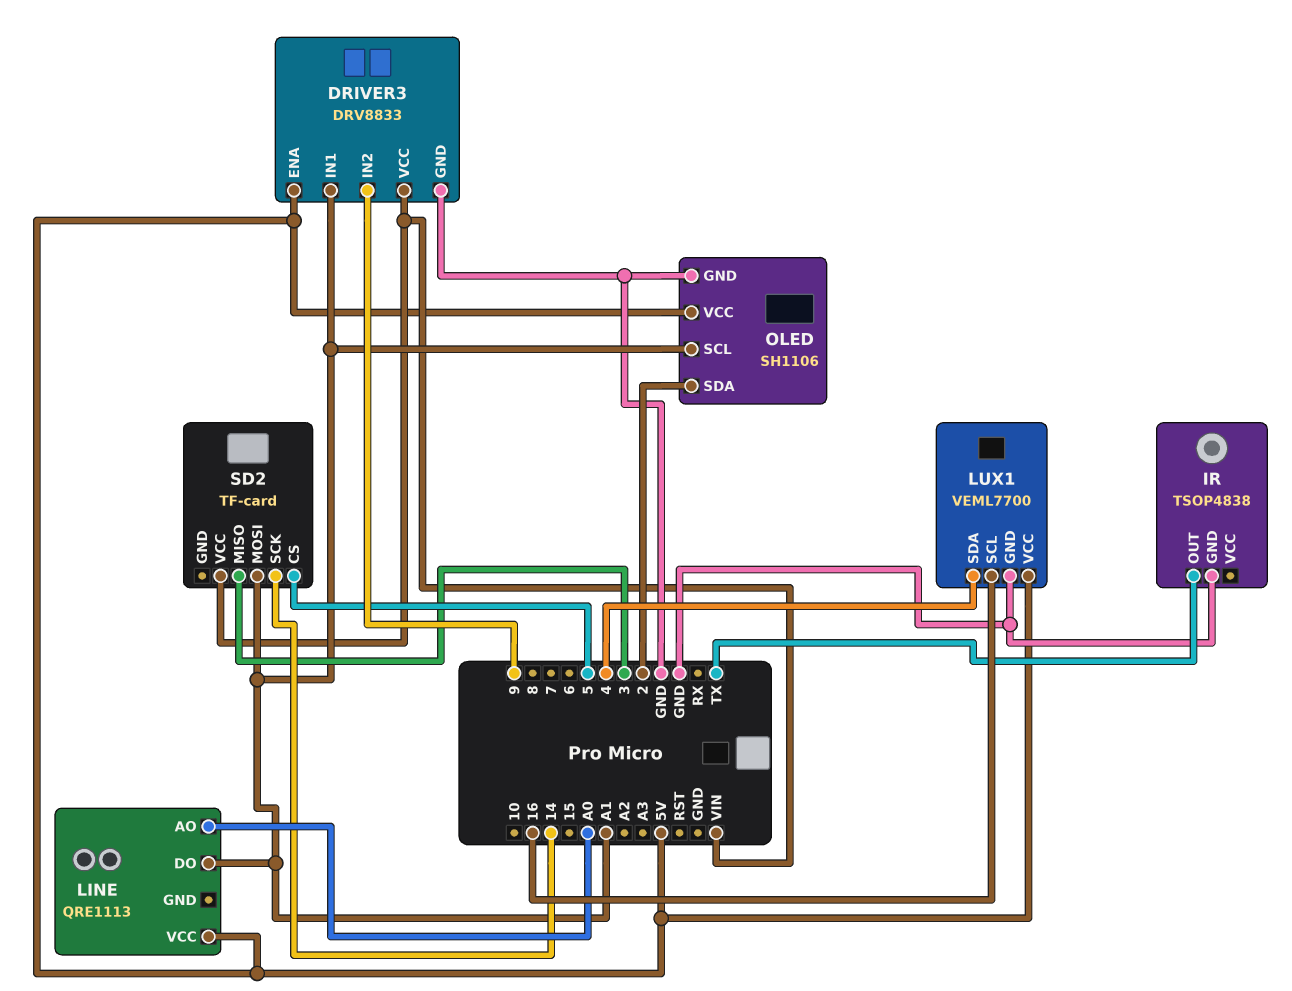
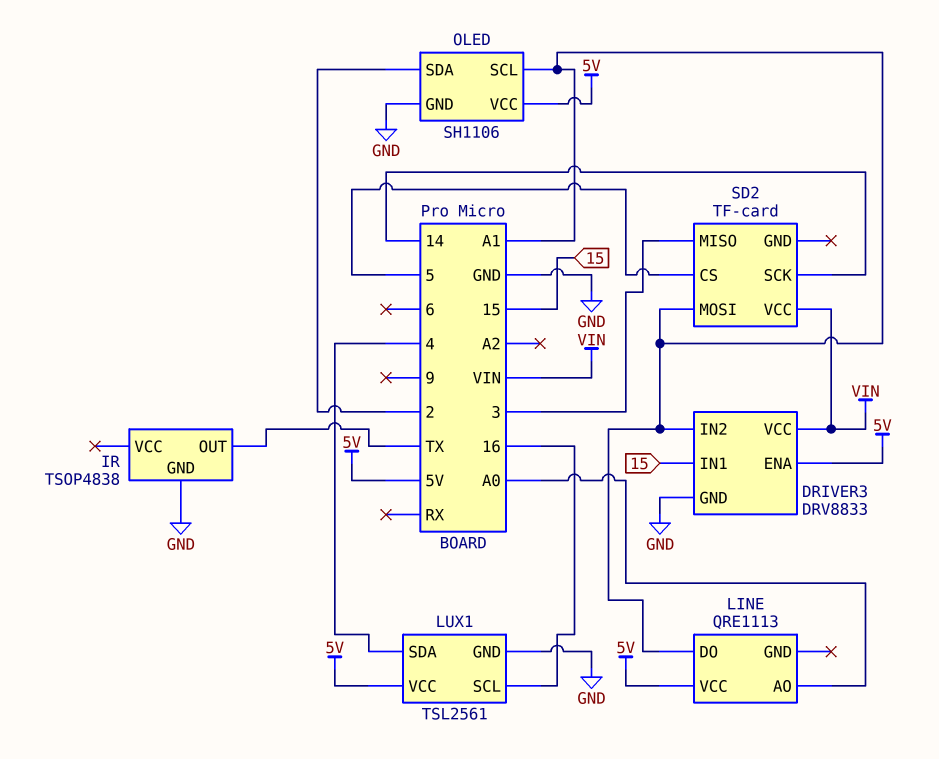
DRIVER3 pin IN1: A1 -> 15
DRIVER3 pin IN2: 9 -> A1
LUX1: VEML7700 -> TSL2561

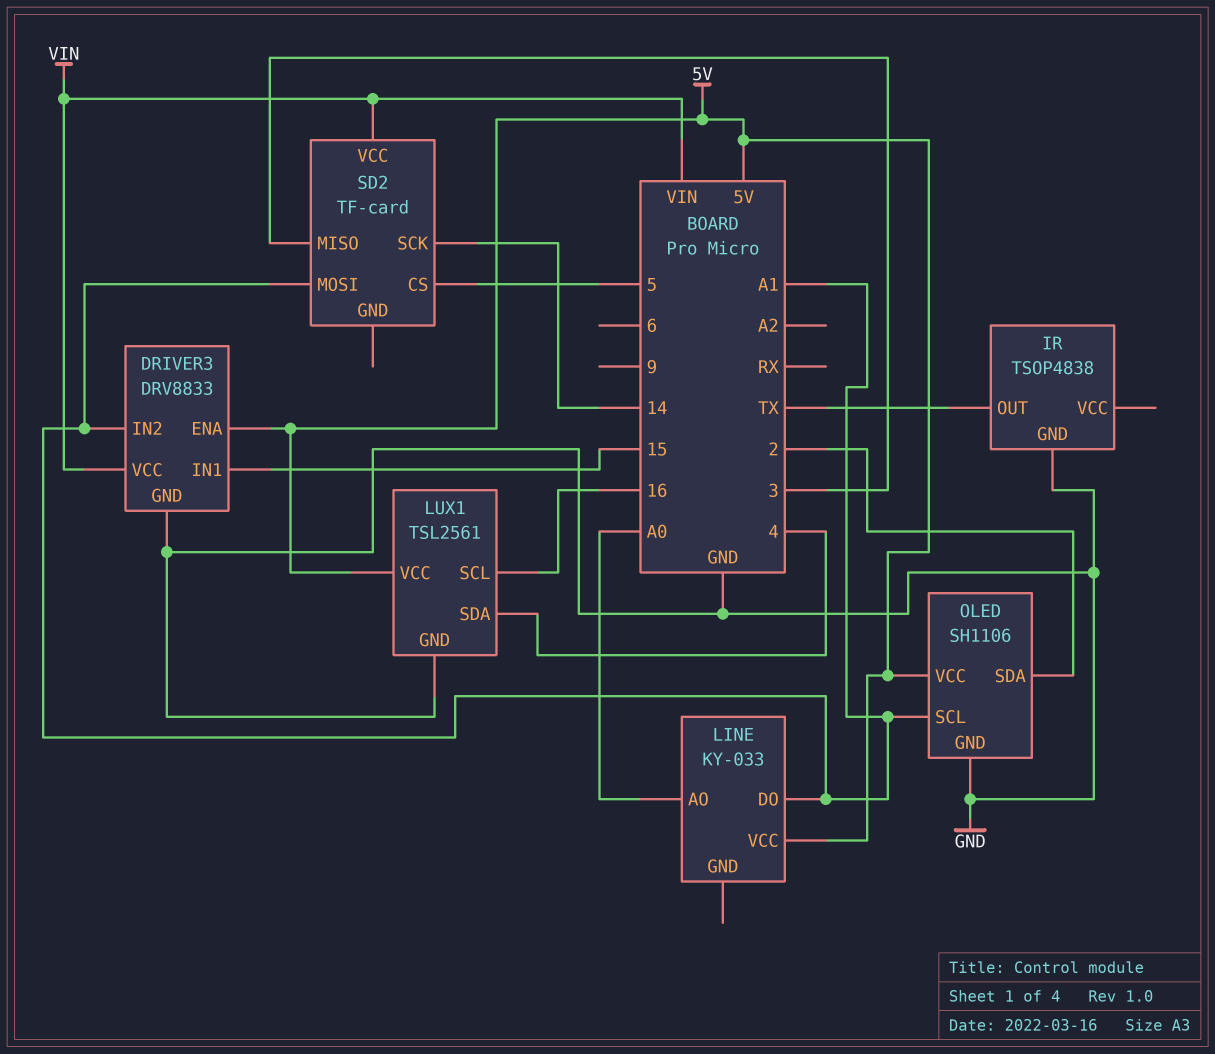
LINE: QRE1113 -> KY-033

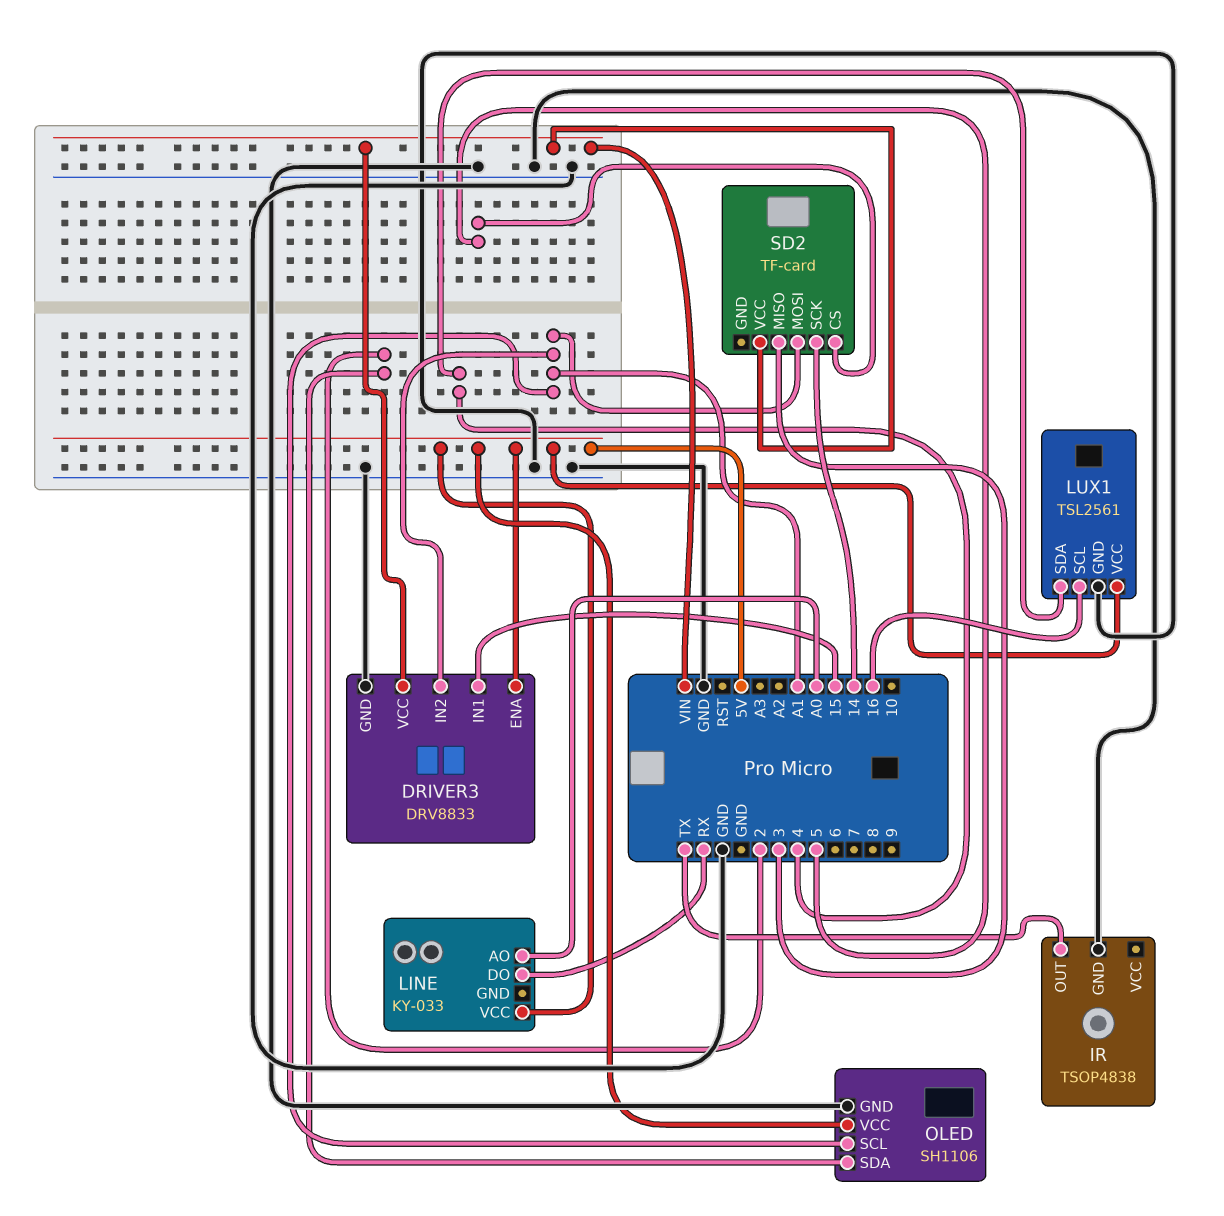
LINE pin DO: A1 -> RX

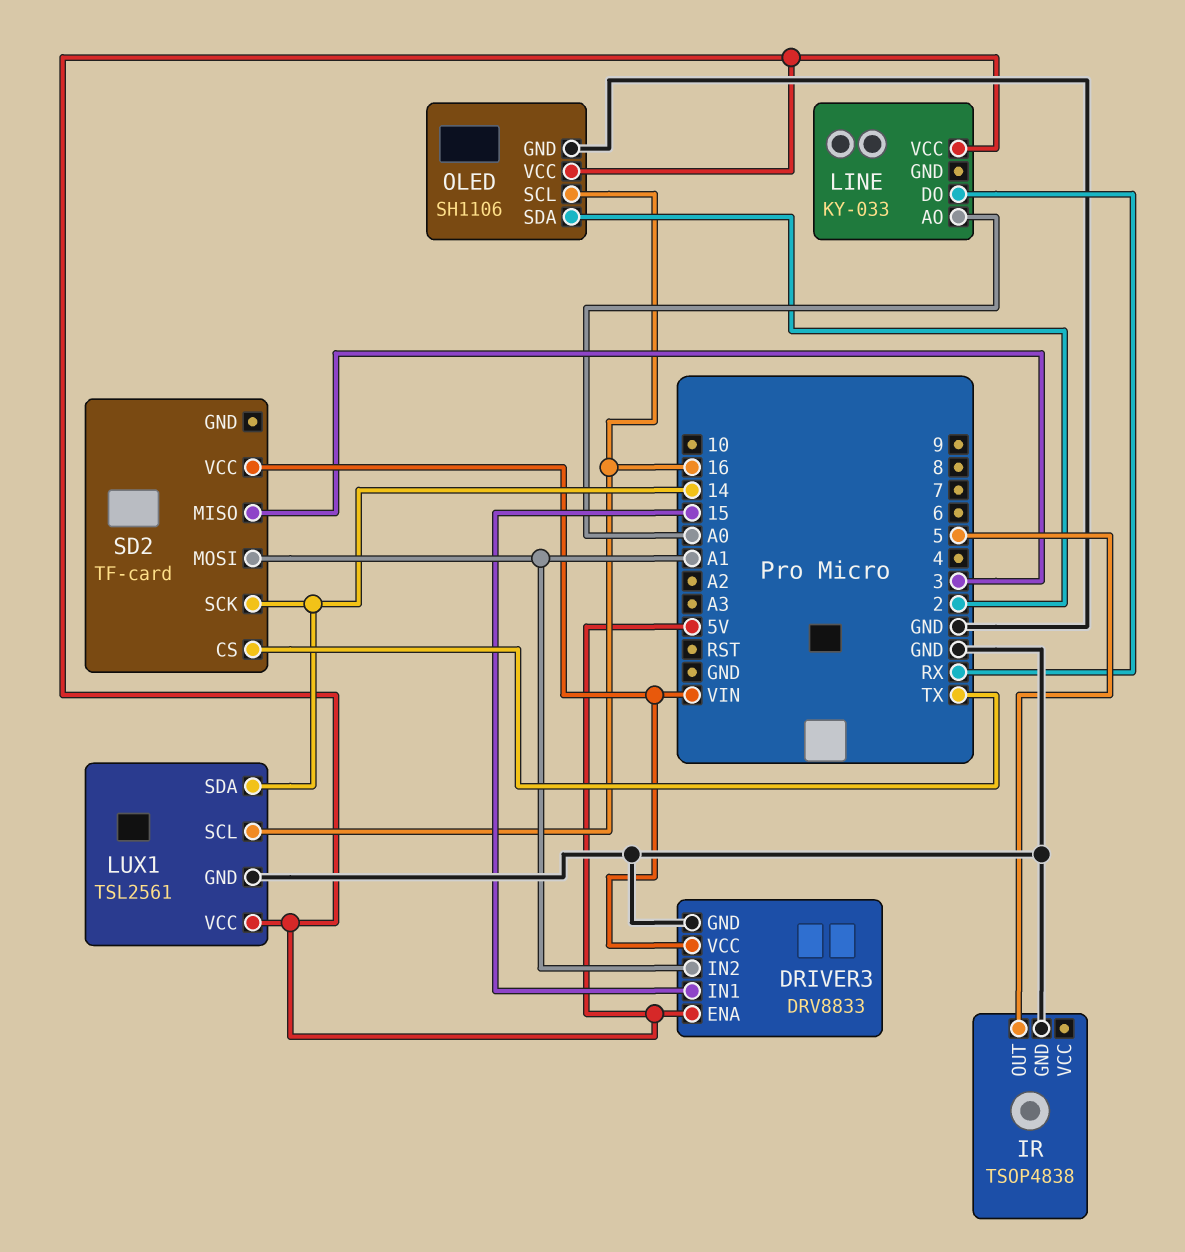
IR pin OUT: TX -> 5
LUX1 pin SDA: 4 -> 14
OLED pin SCL: A1 -> 16
SD2 pin CS: 5 -> TX

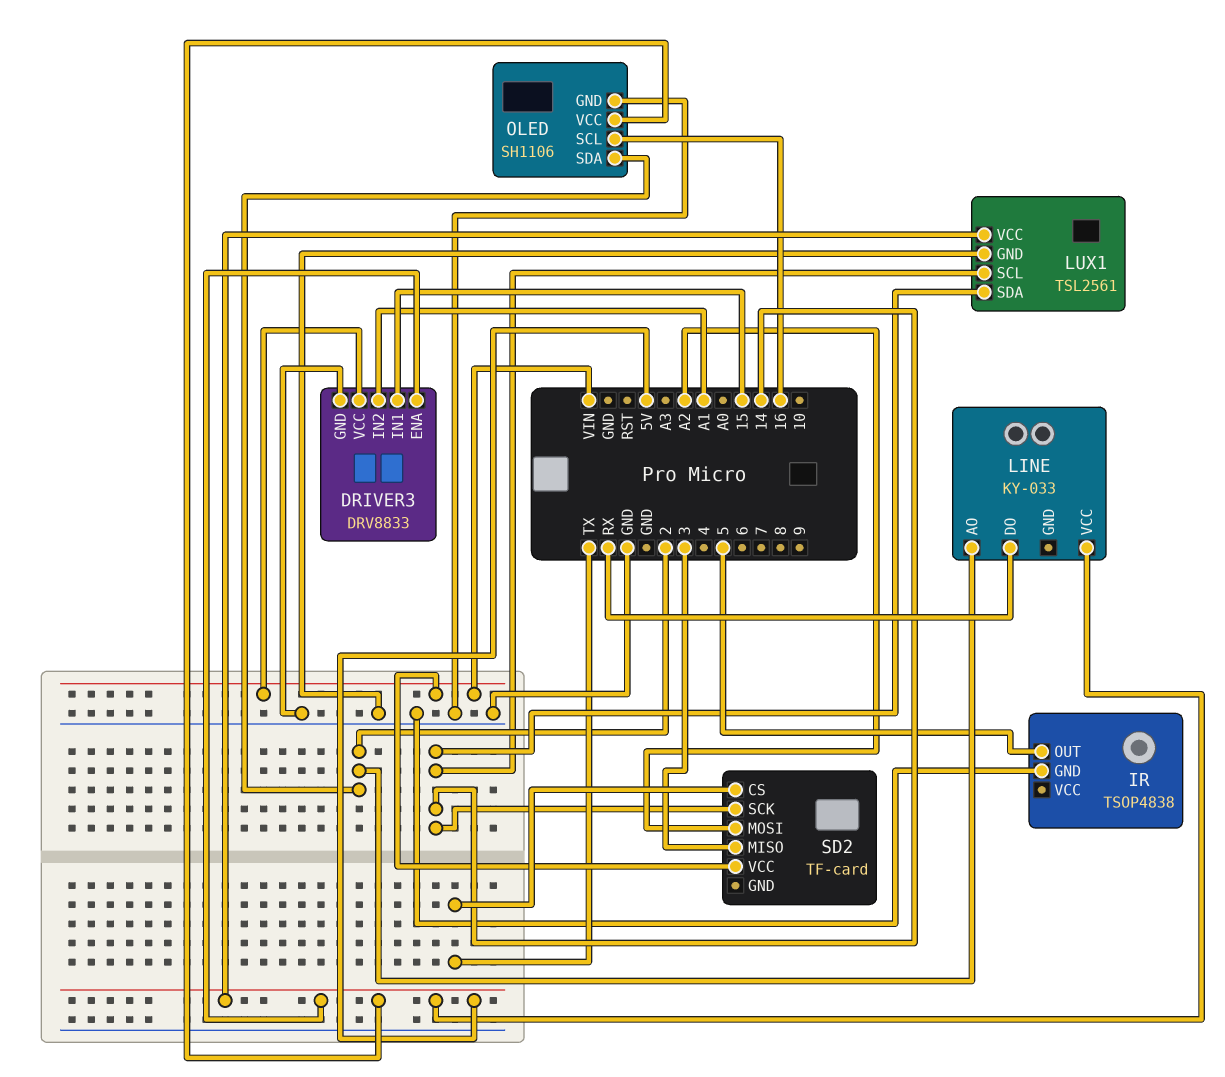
LINE pin AO: A0 -> 2
LUX1 pin SCL: 16 -> 14
SD2 pin MOSI: A1 -> A2

